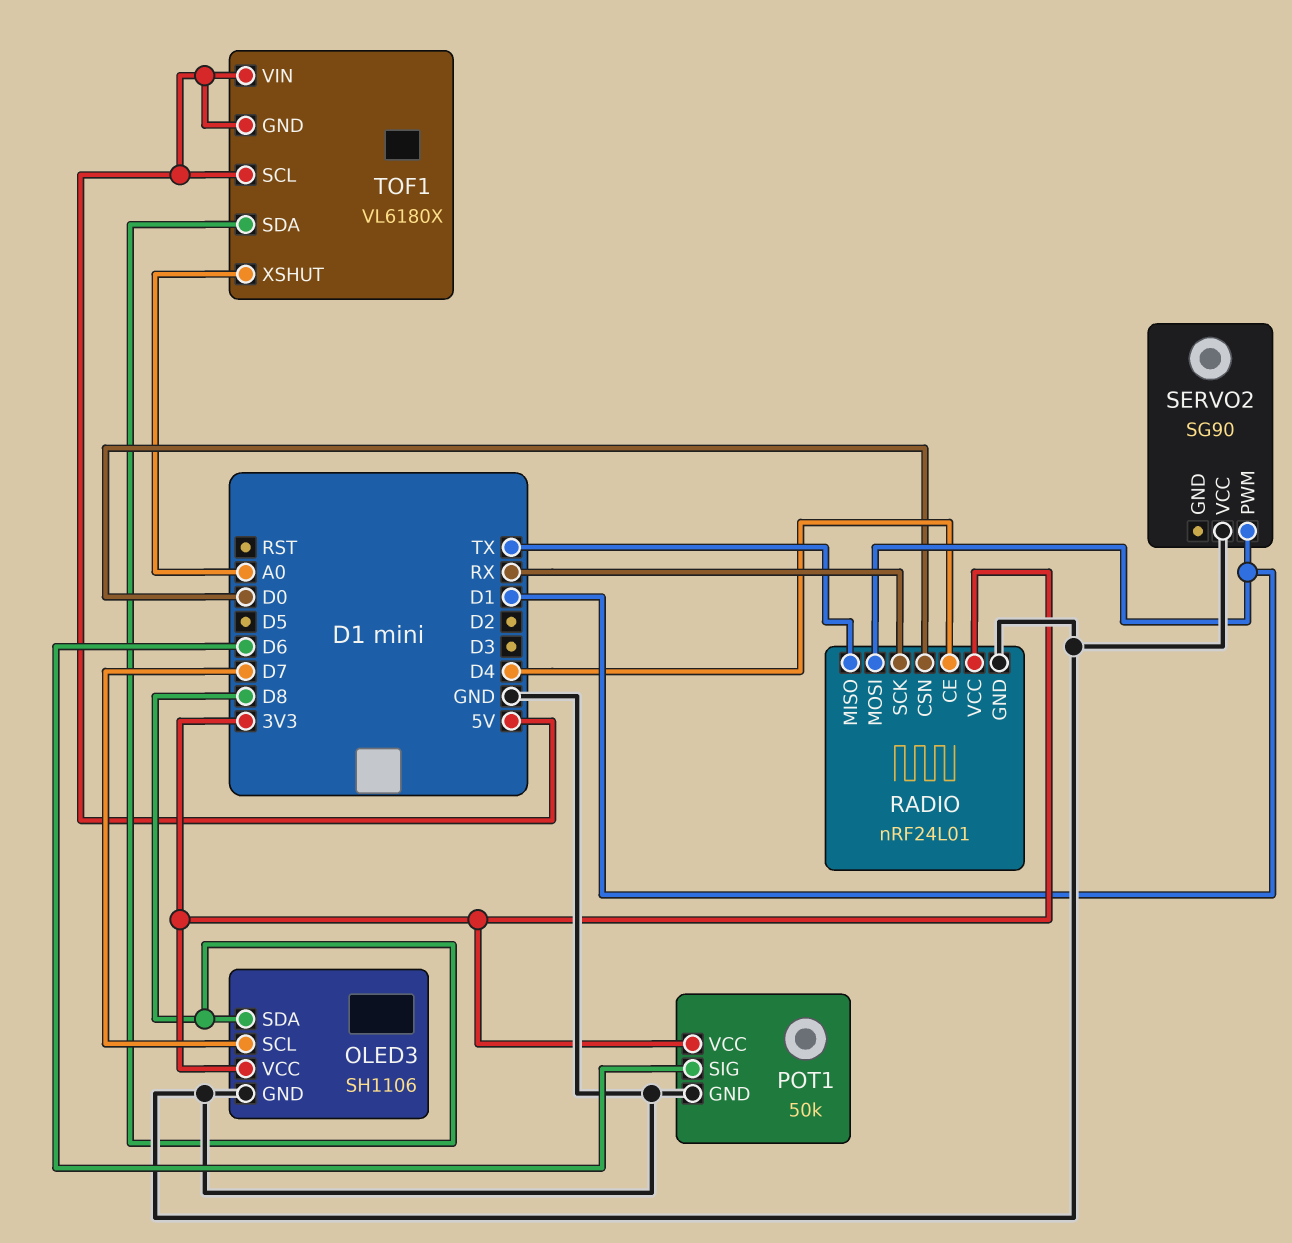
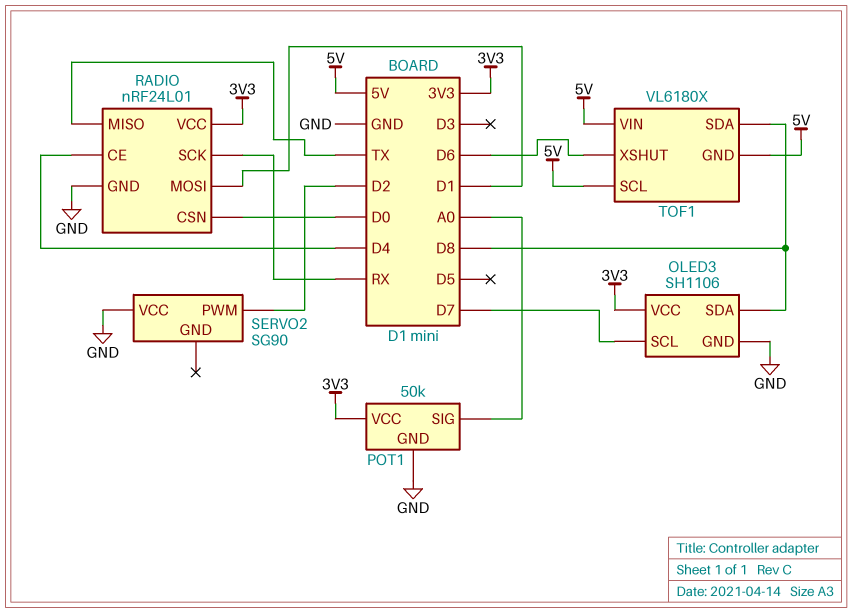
POT1 pin SIG: D6 -> A0
SERVO2 pin PWM: D1 -> D2
TOF1 pin XSHUT: A0 -> D6

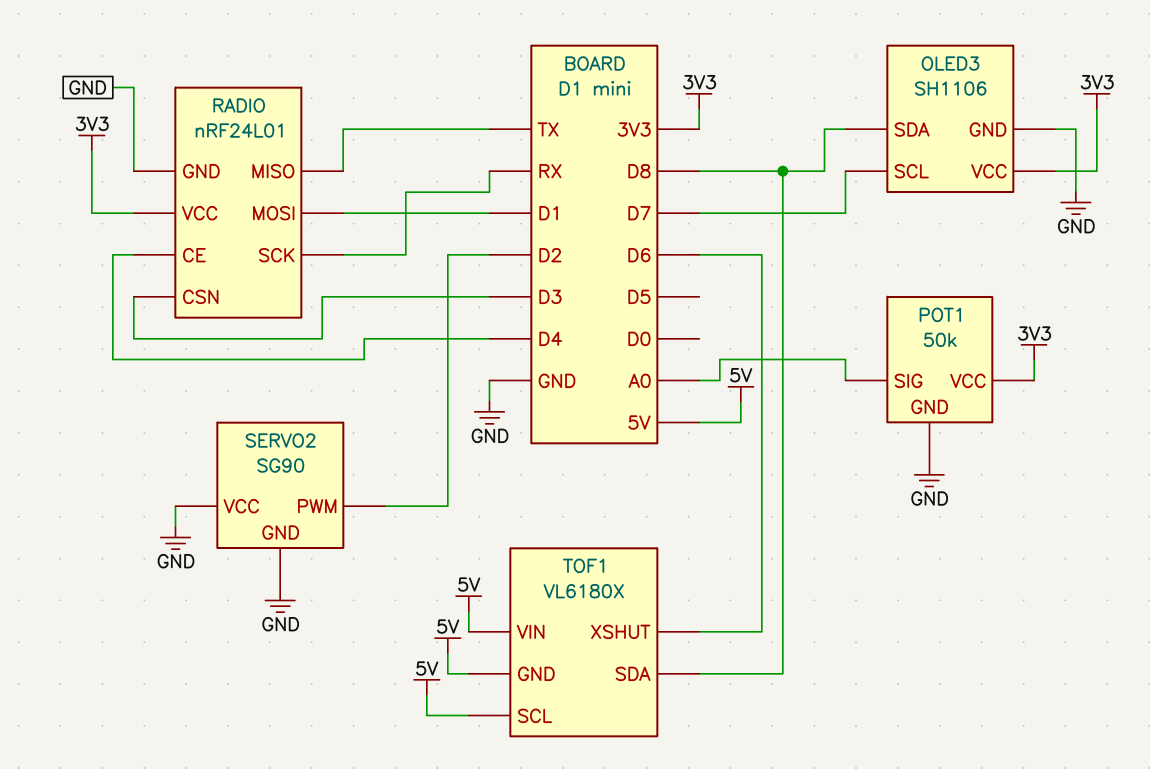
RADIO pin CSN: D0 -> D3
SERVO2 pin GND: none -> GND

